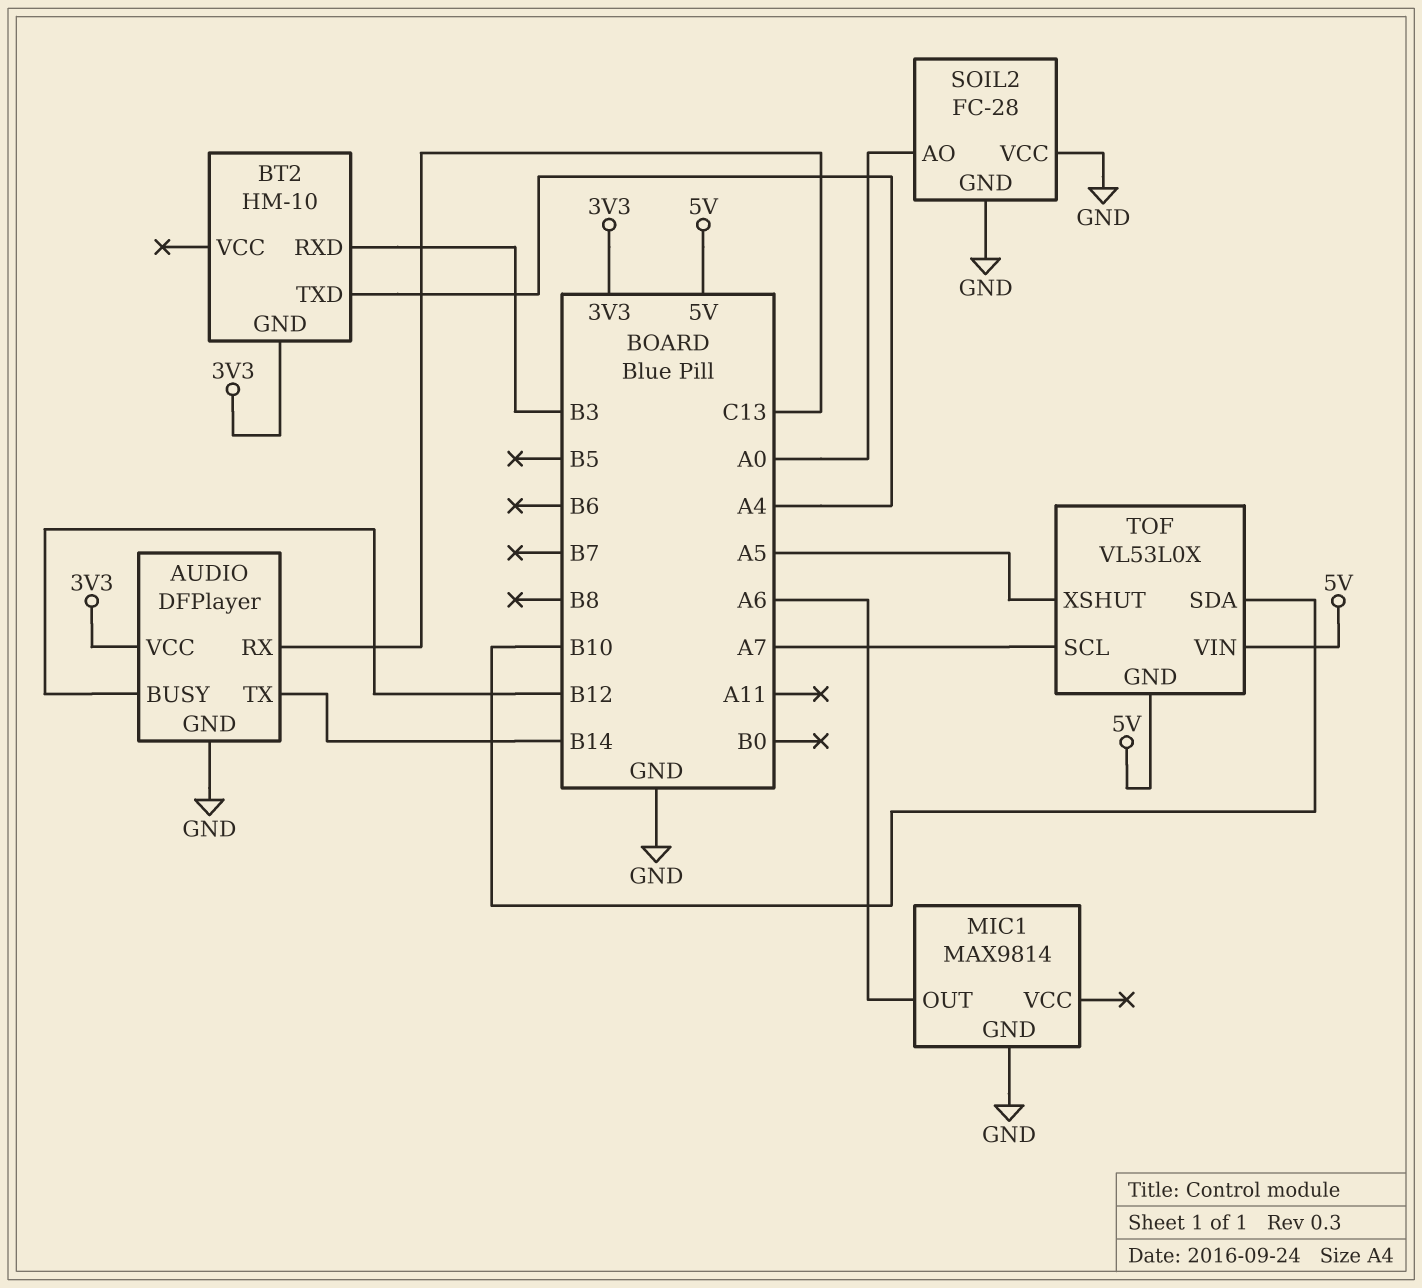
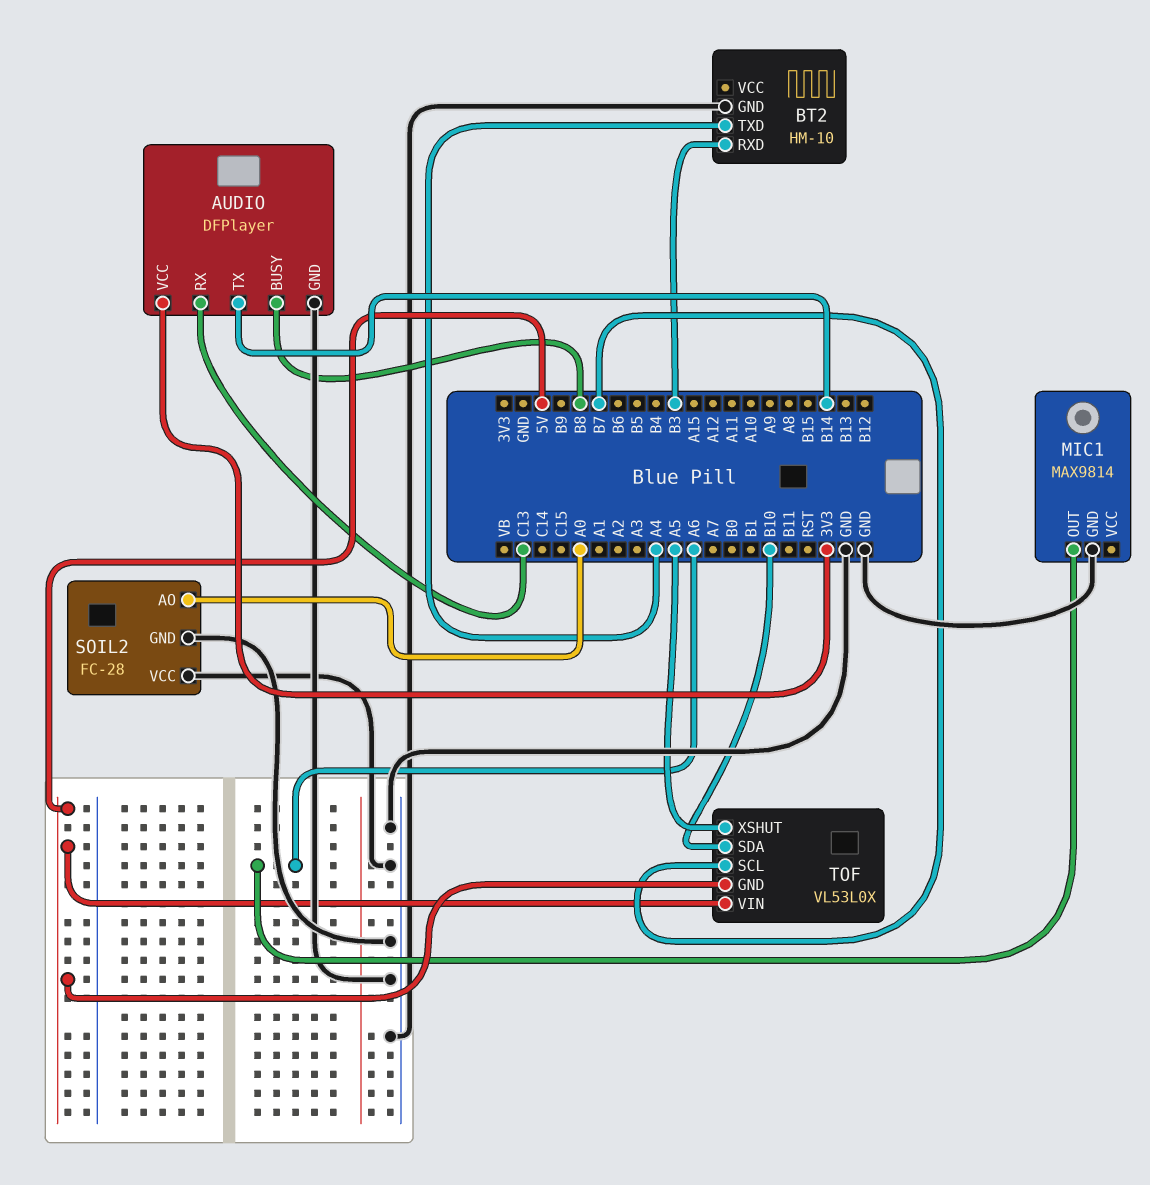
AUDIO pin BUSY: B12 -> B8
BT2 pin GND: 3V3 -> GND
TOF pin SCL: A7 -> B7

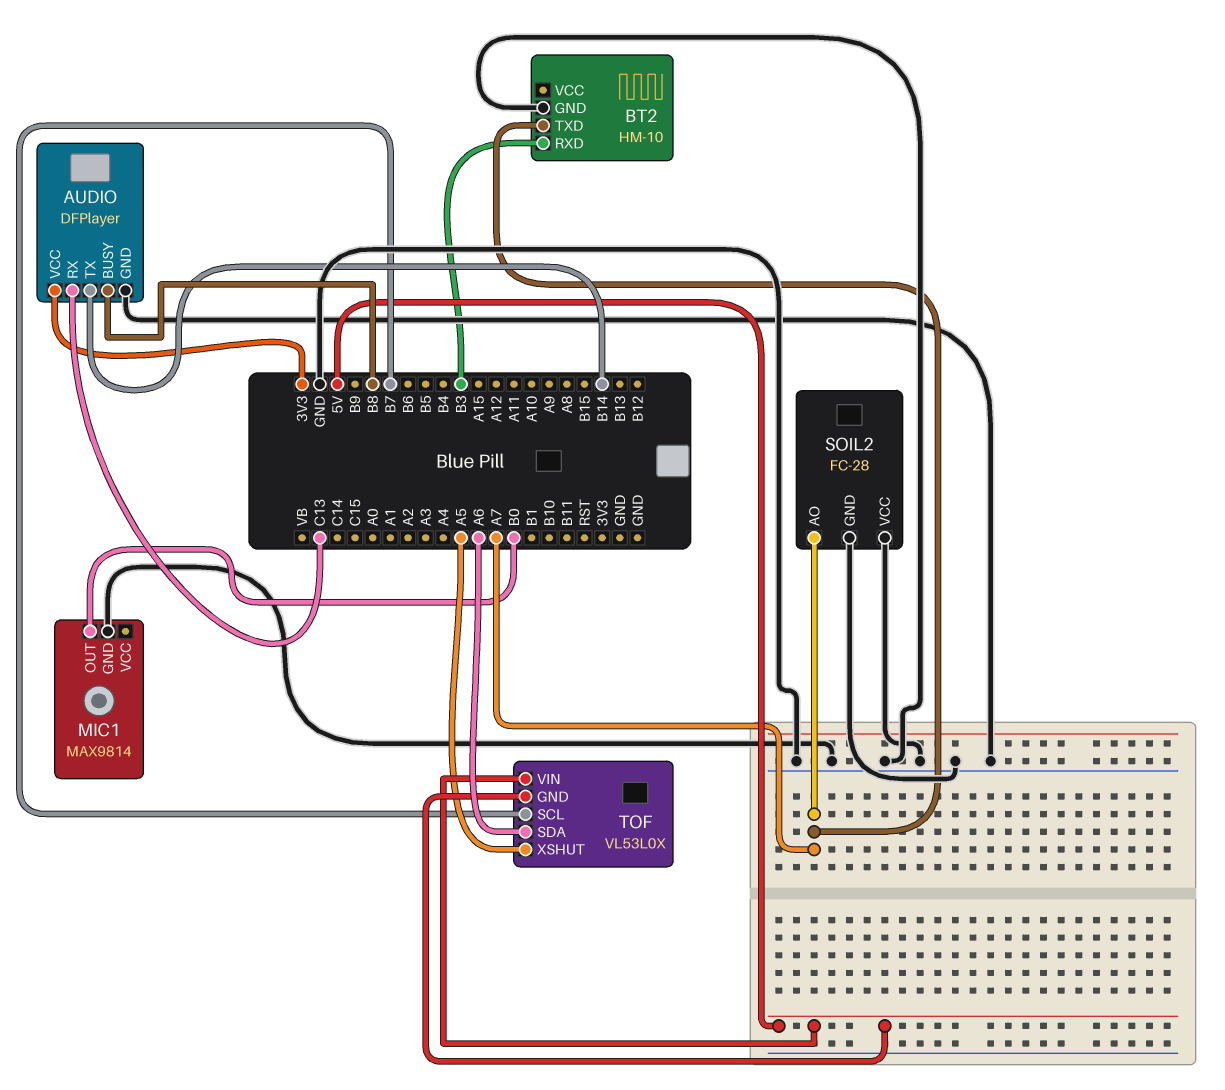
BT2 pin TXD: A4 -> A7
MIC1 pin OUT: A6 -> B0
SOIL2 pin AO: A0 -> A7
TOF pin SDA: B10 -> A6

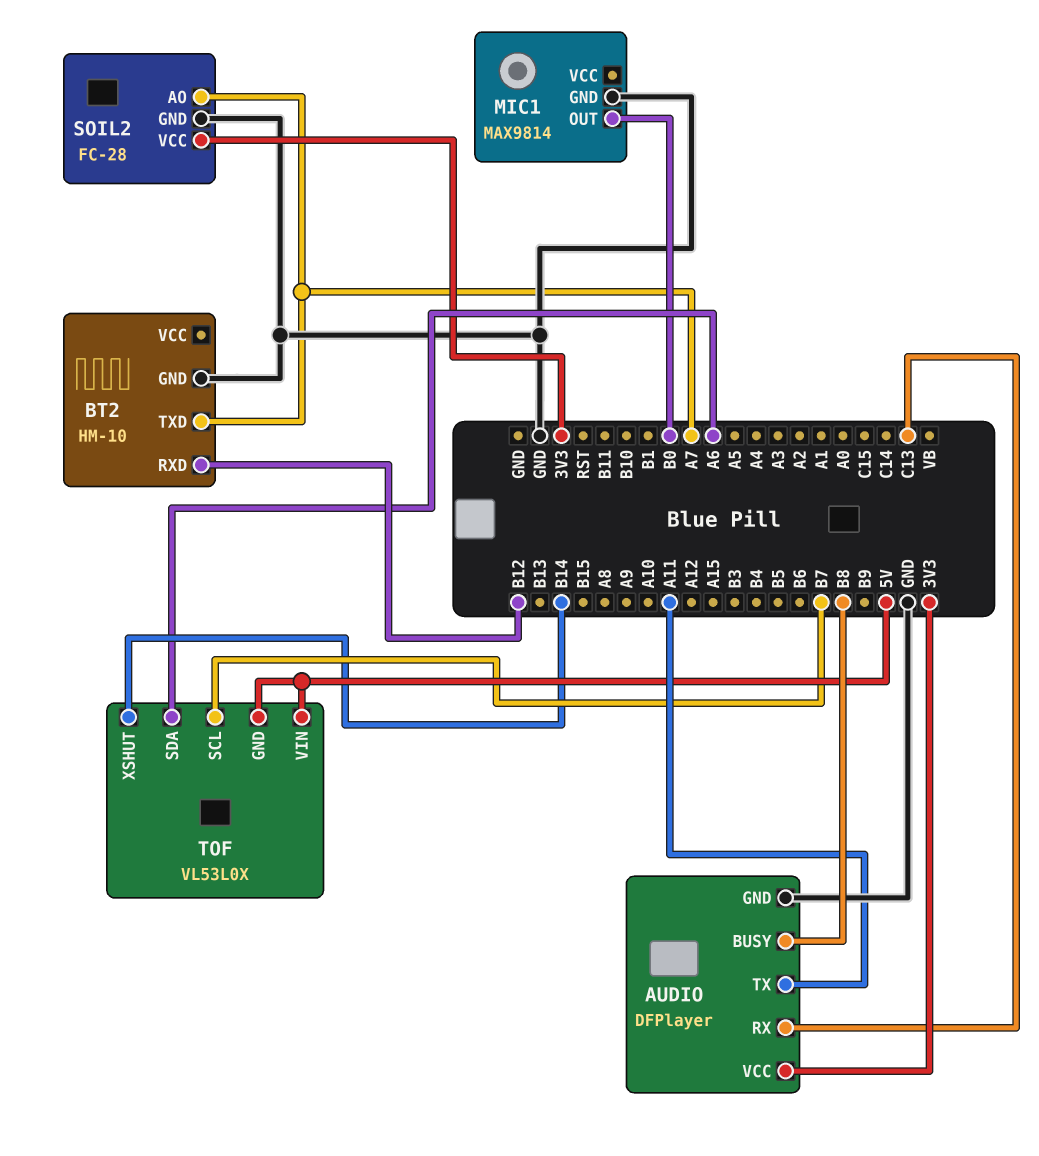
AUDIO pin TX: B14 -> A11
BT2 pin RXD: B3 -> B12
SOIL2 pin VCC: GND -> 3V3
TOF pin XSHUT: A5 -> B14

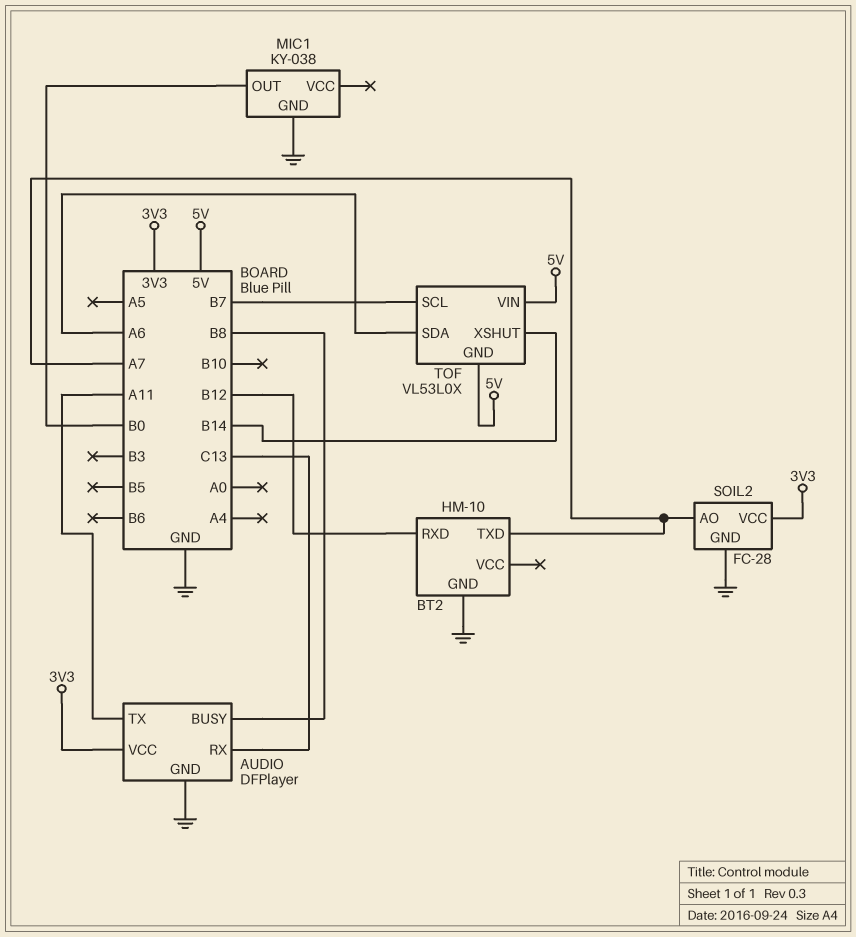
MIC1: MAX9814 -> KY-038

